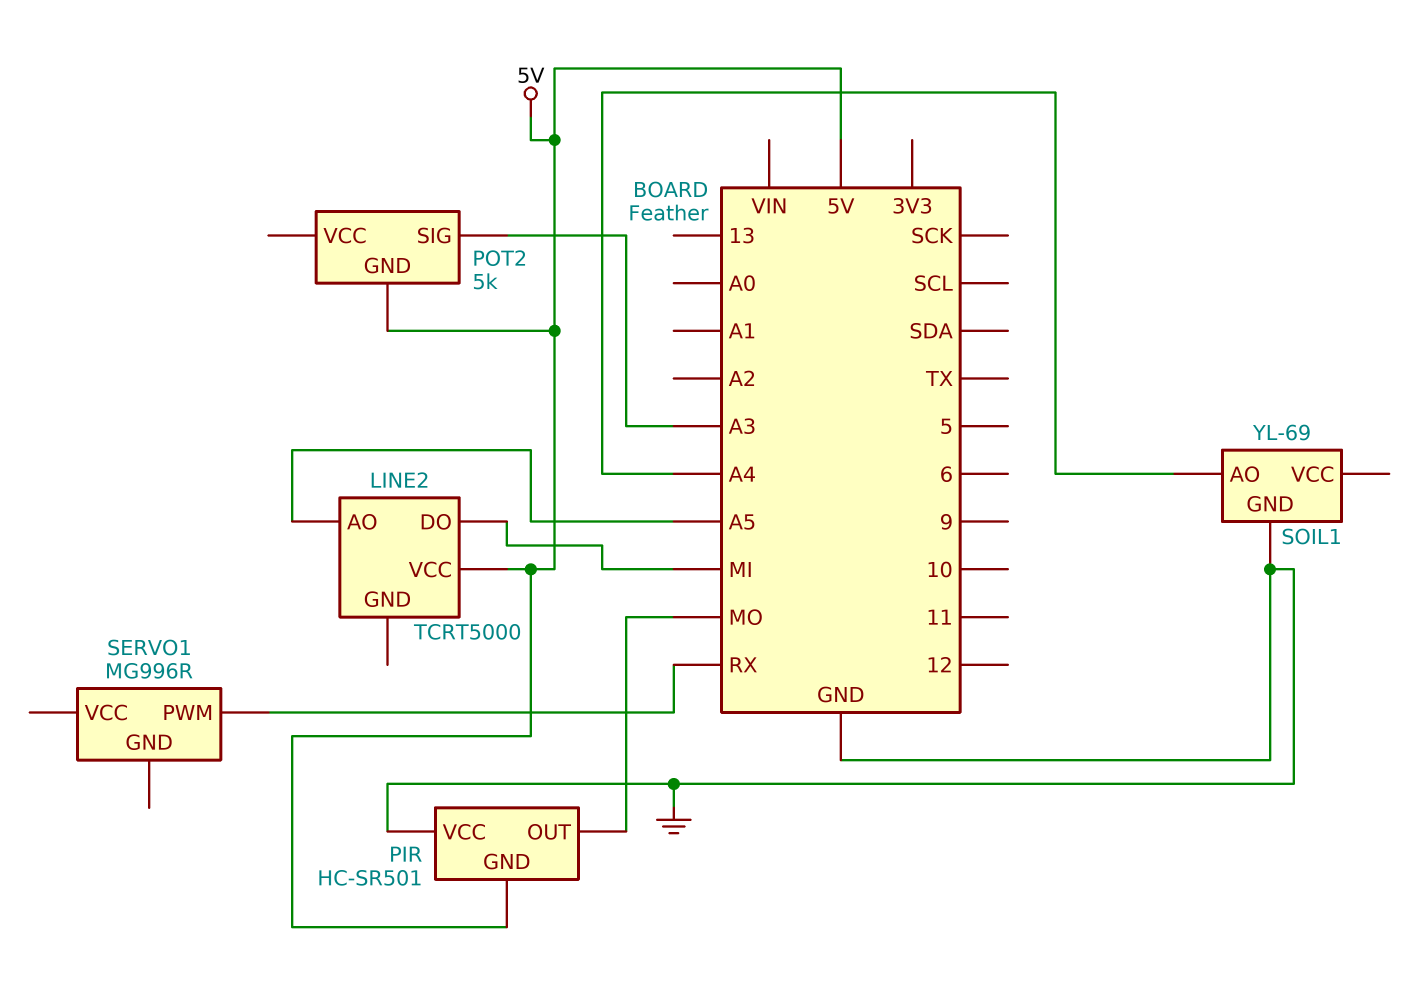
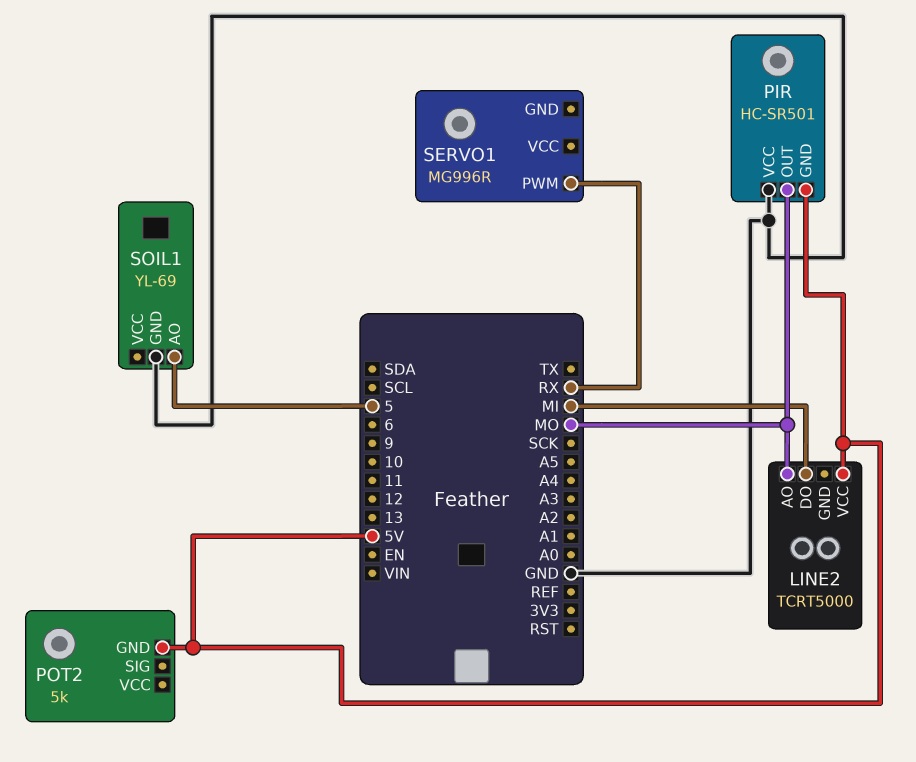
LINE2 pin AO: A5 -> MO
POT2 pin SIG: A3 -> none
SOIL1 pin AO: A4 -> 5

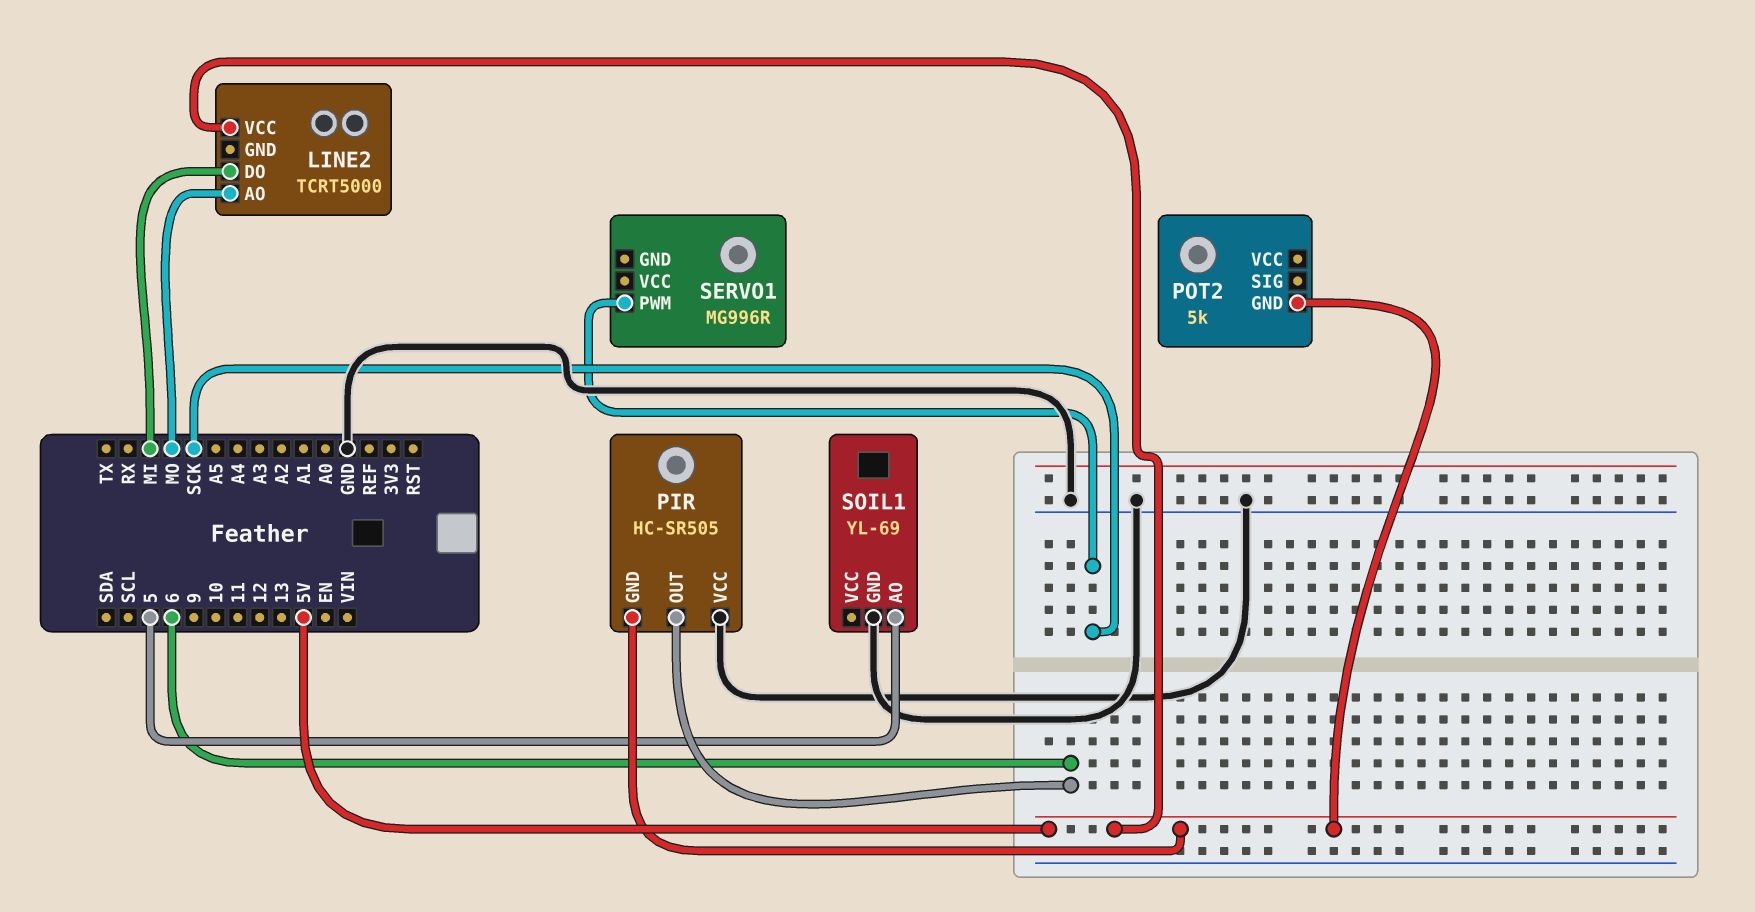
PIR: HC-SR501 -> HC-SR505
PIR pin OUT: MO -> 6
SERVO1 pin PWM: RX -> SCK

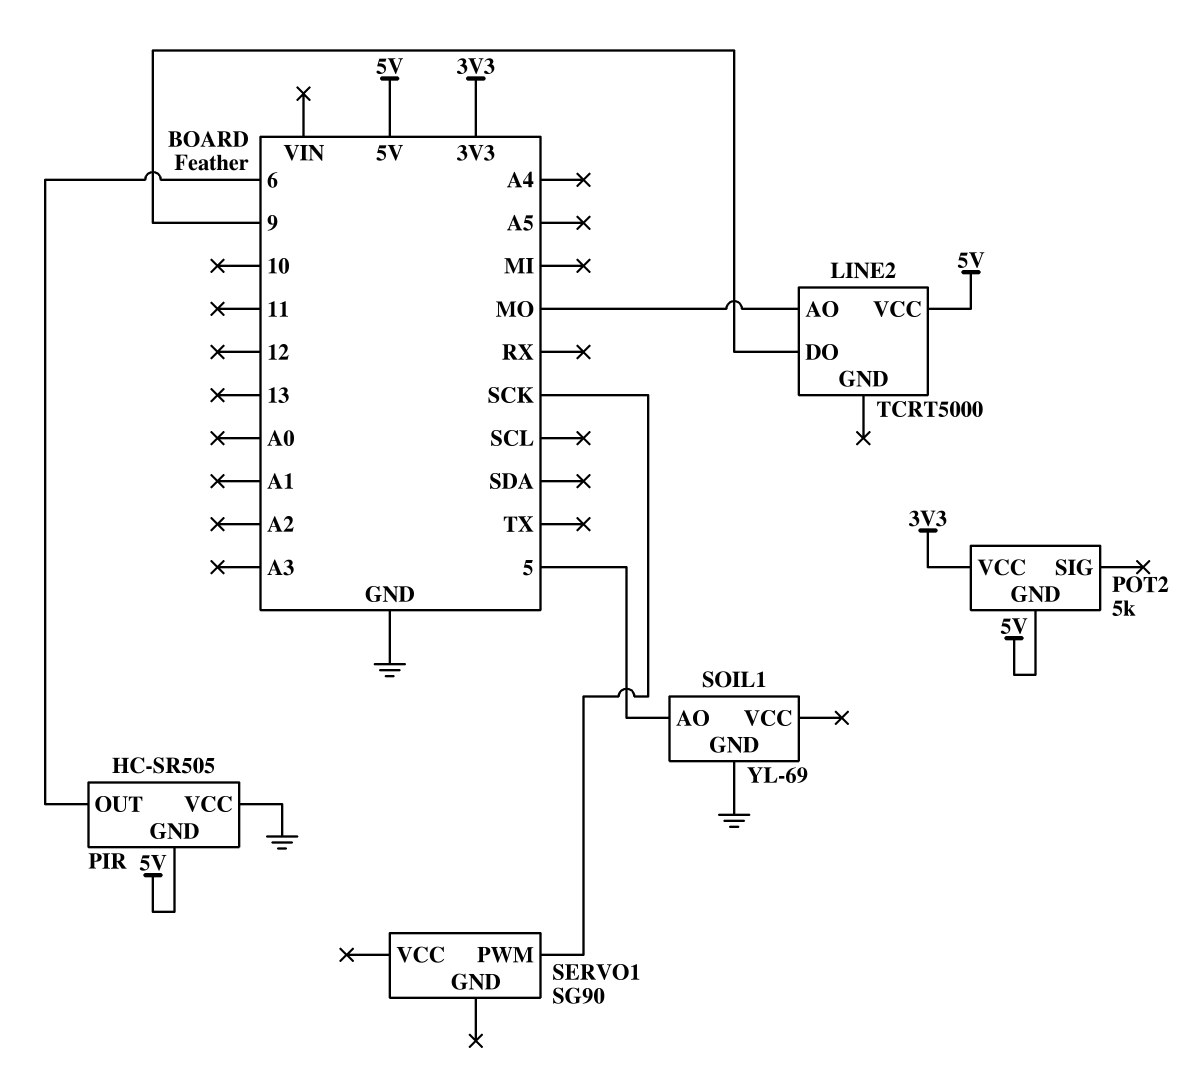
LINE2 pin DO: MI -> 9
POT2 pin VCC: none -> 3V3
SERVO1: MG996R -> SG90

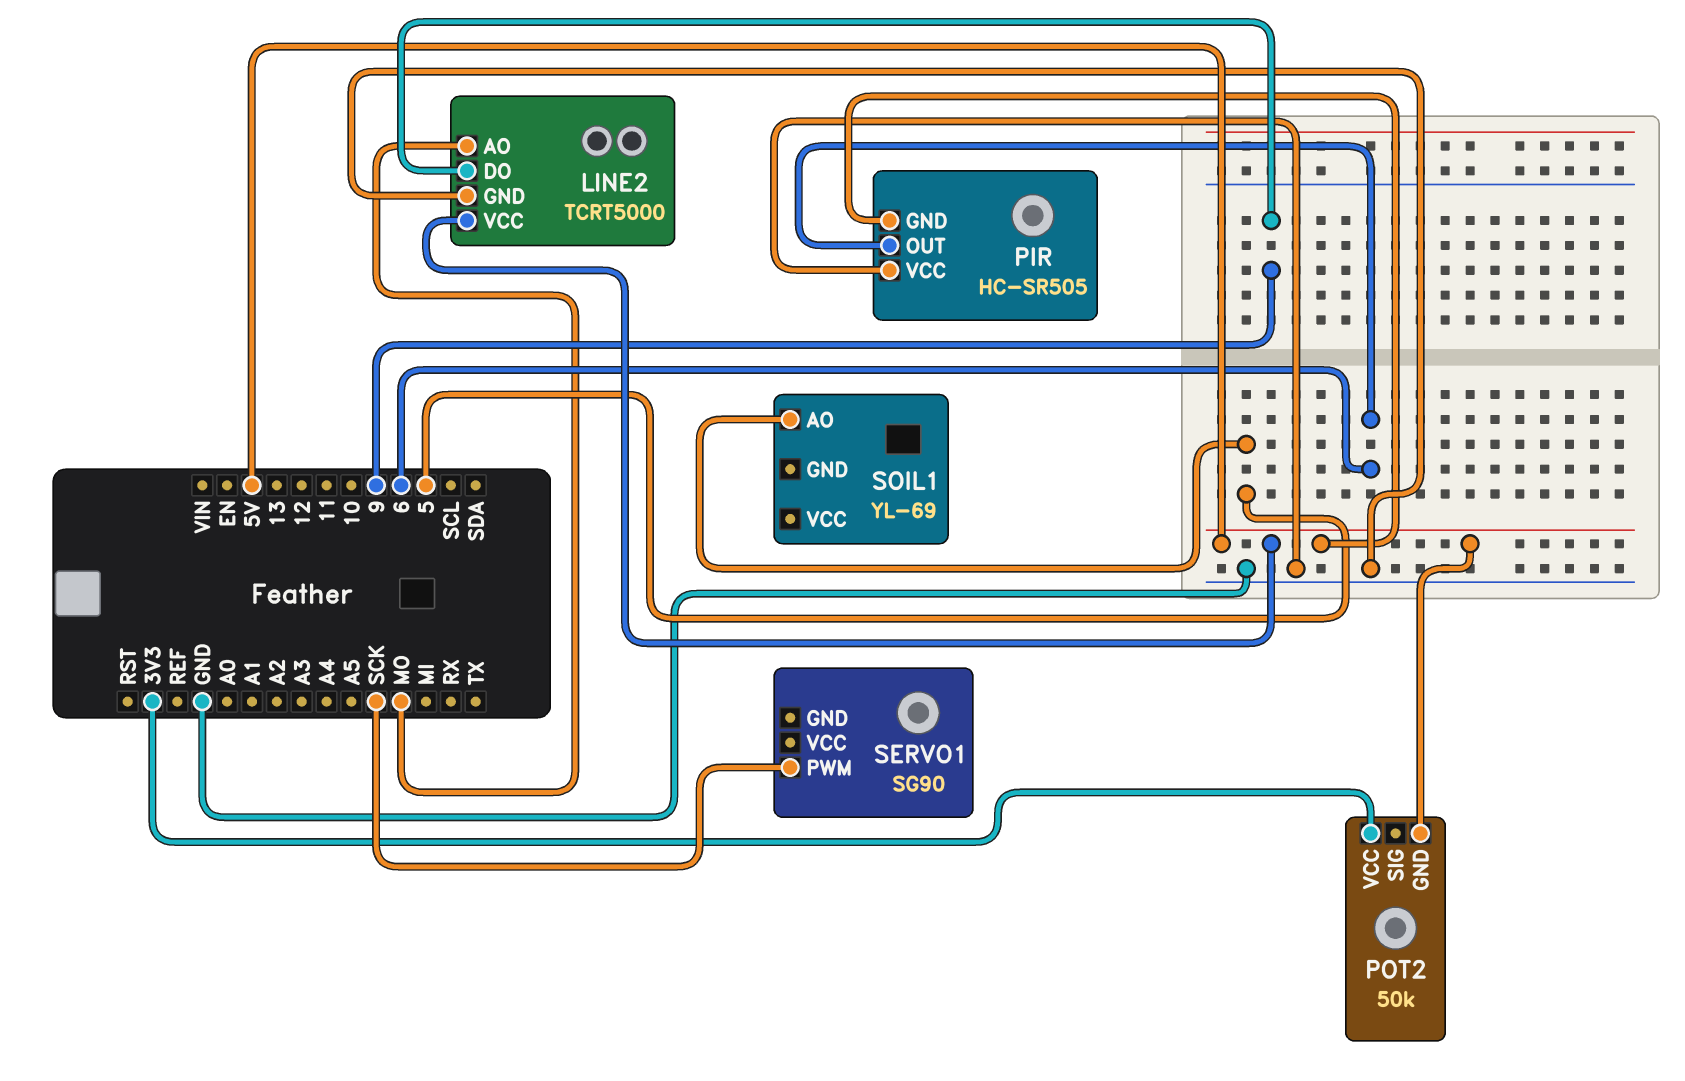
LINE2 pin GND: none -> GND
POT2: 5k -> 50k
SOIL1 pin GND: GND -> none

